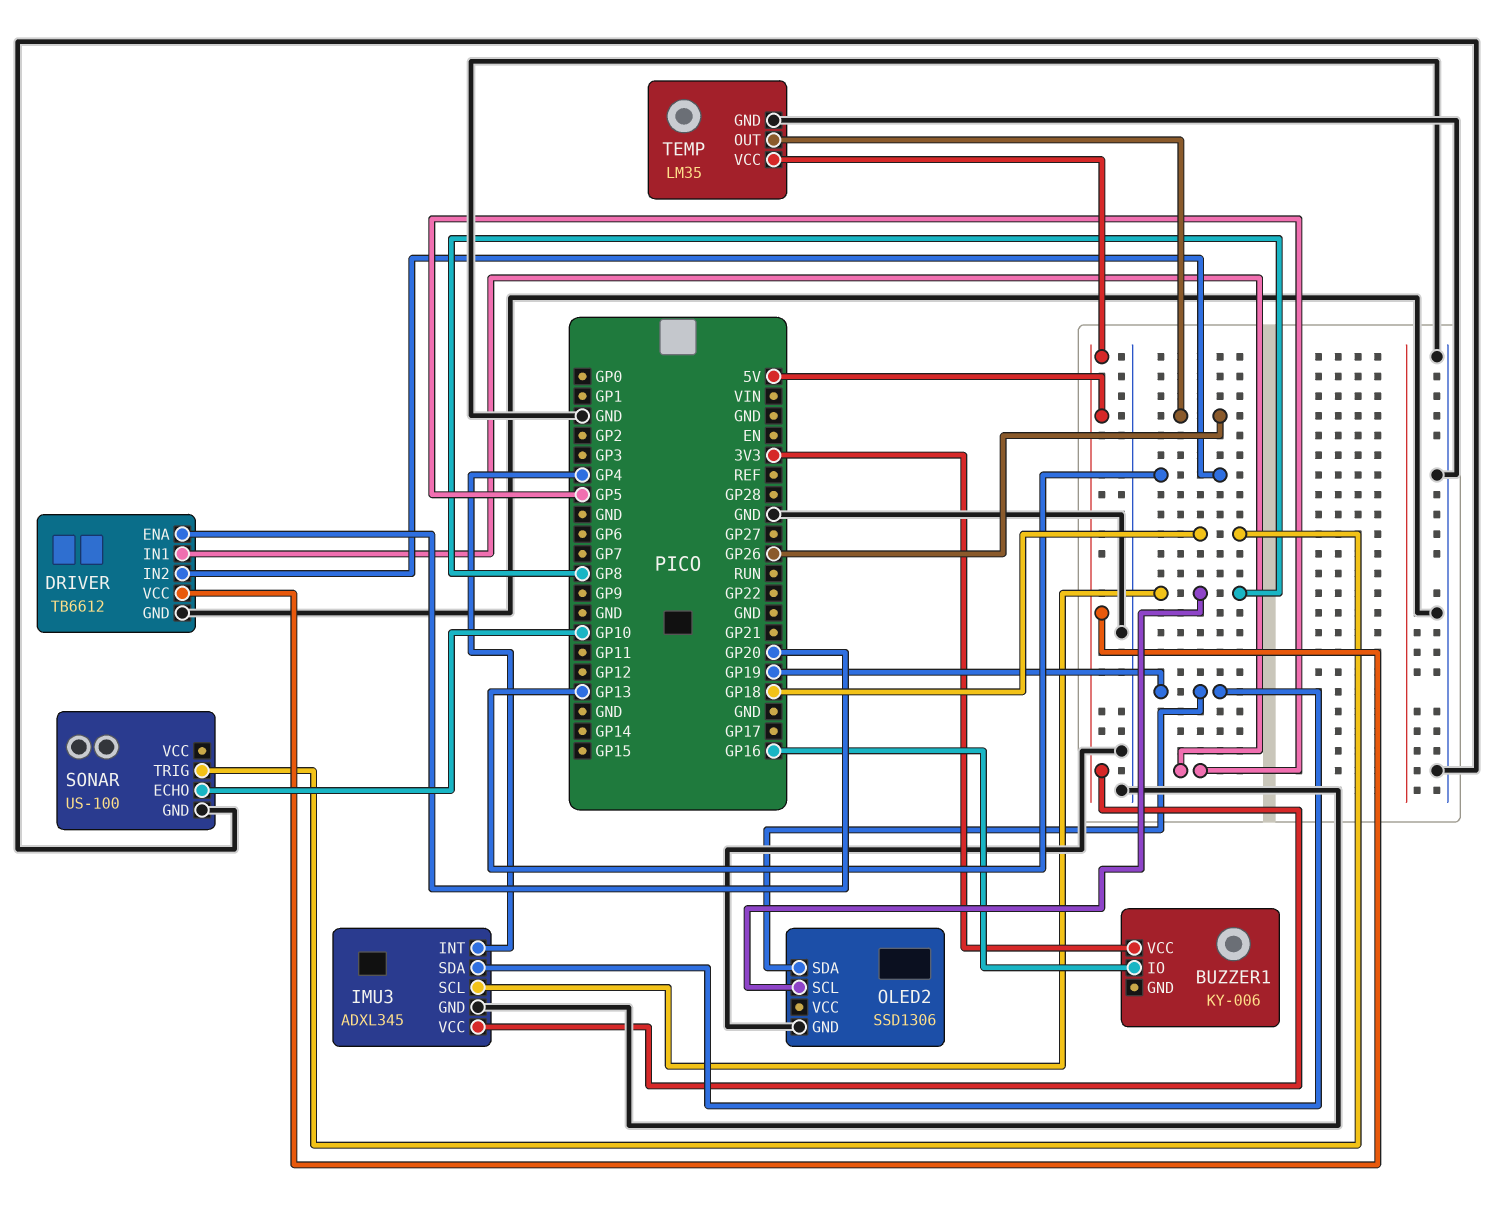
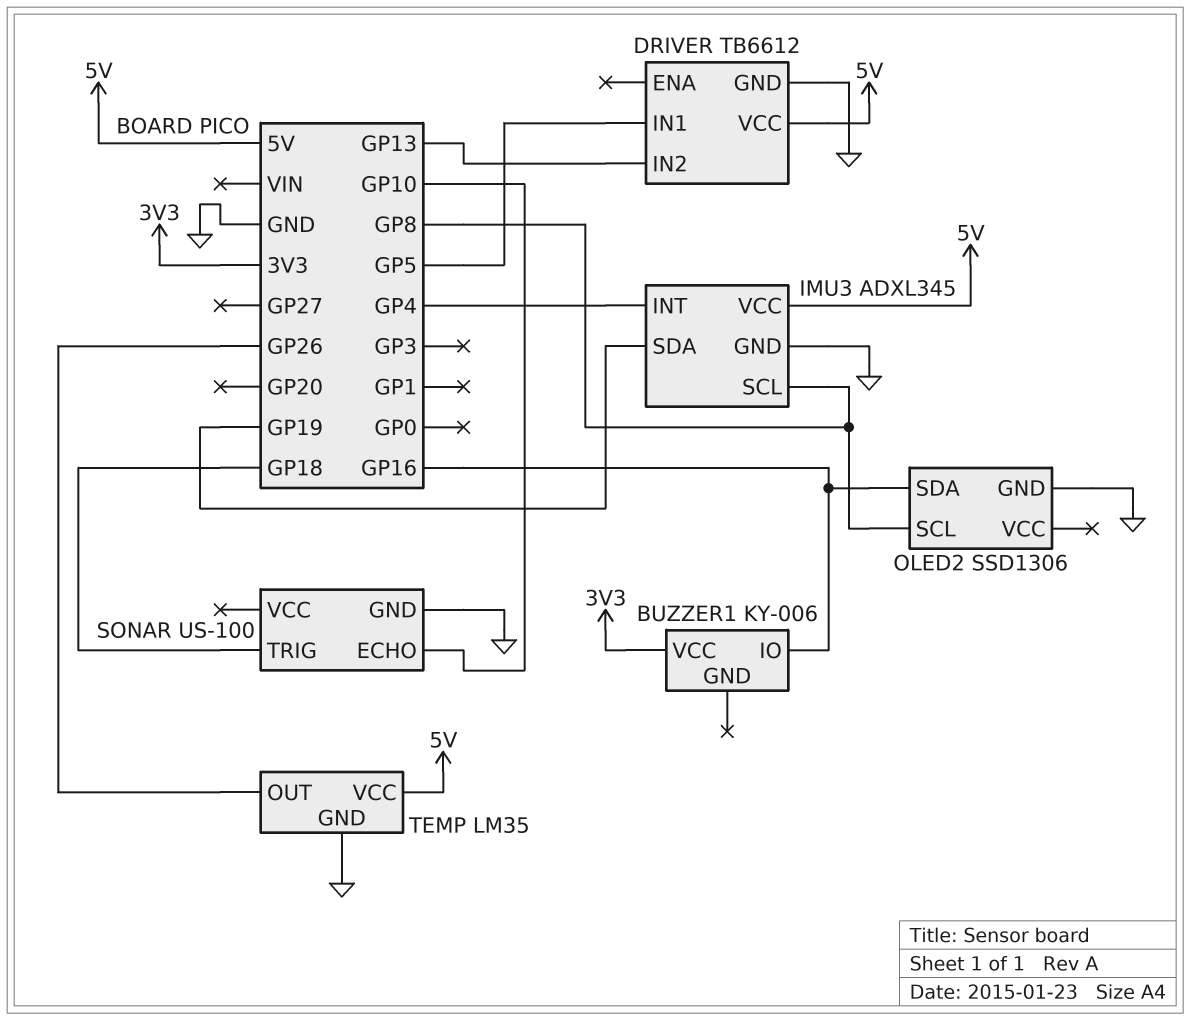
DRIVER pin ENA: GP20 -> none
OLED2 pin SDA: GP19 -> GP16

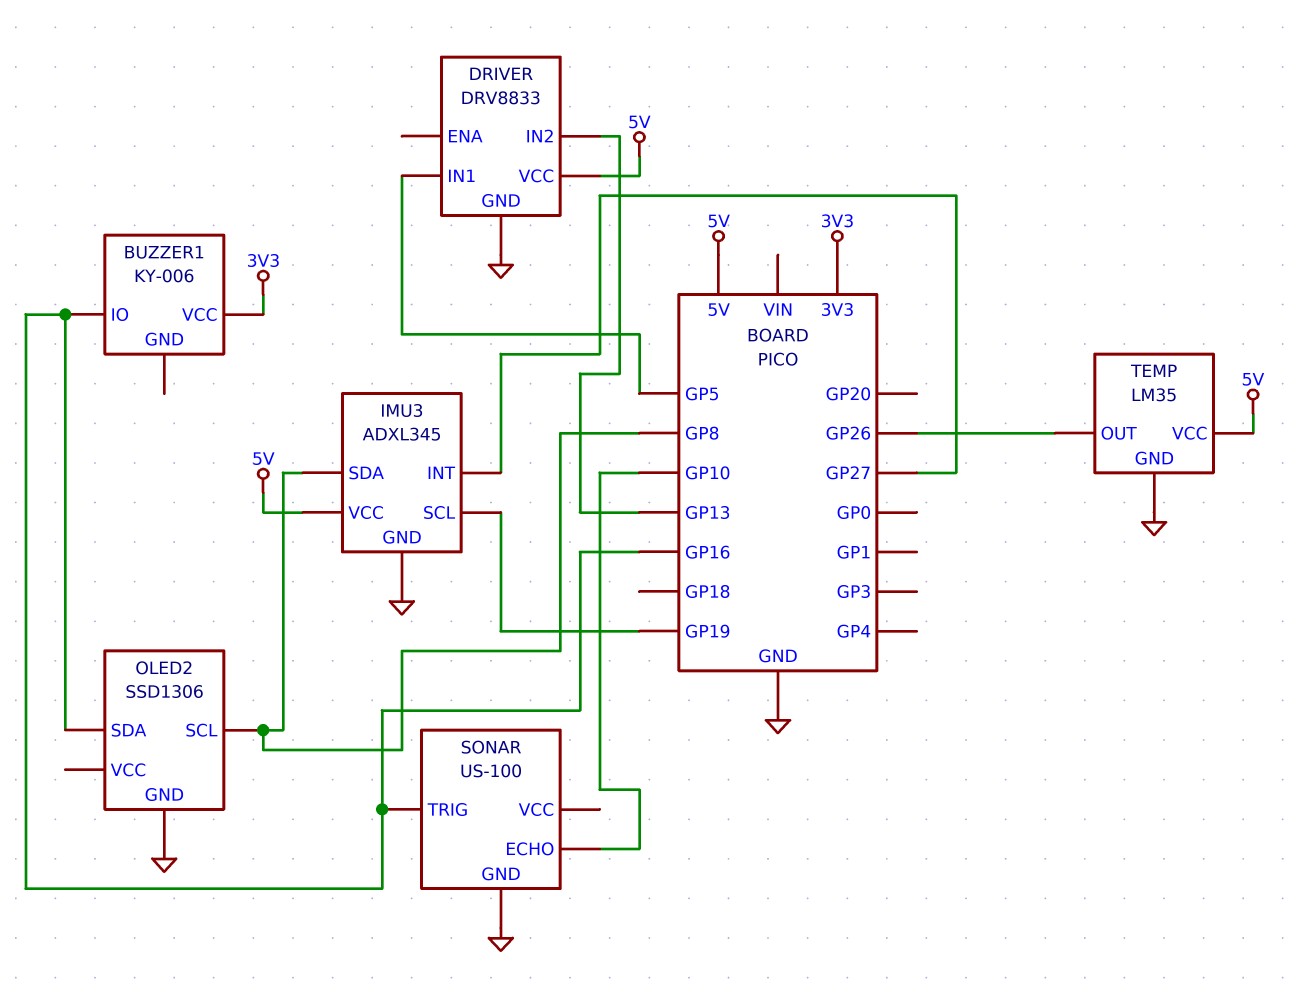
DRIVER: TB6612 -> DRV8833
IMU3 pin INT: GP4 -> GP27
IMU3 pin SCL: GP8 -> GP19
IMU3 pin SDA: GP19 -> GP8
SONAR pin TRIG: GP18 -> GP16

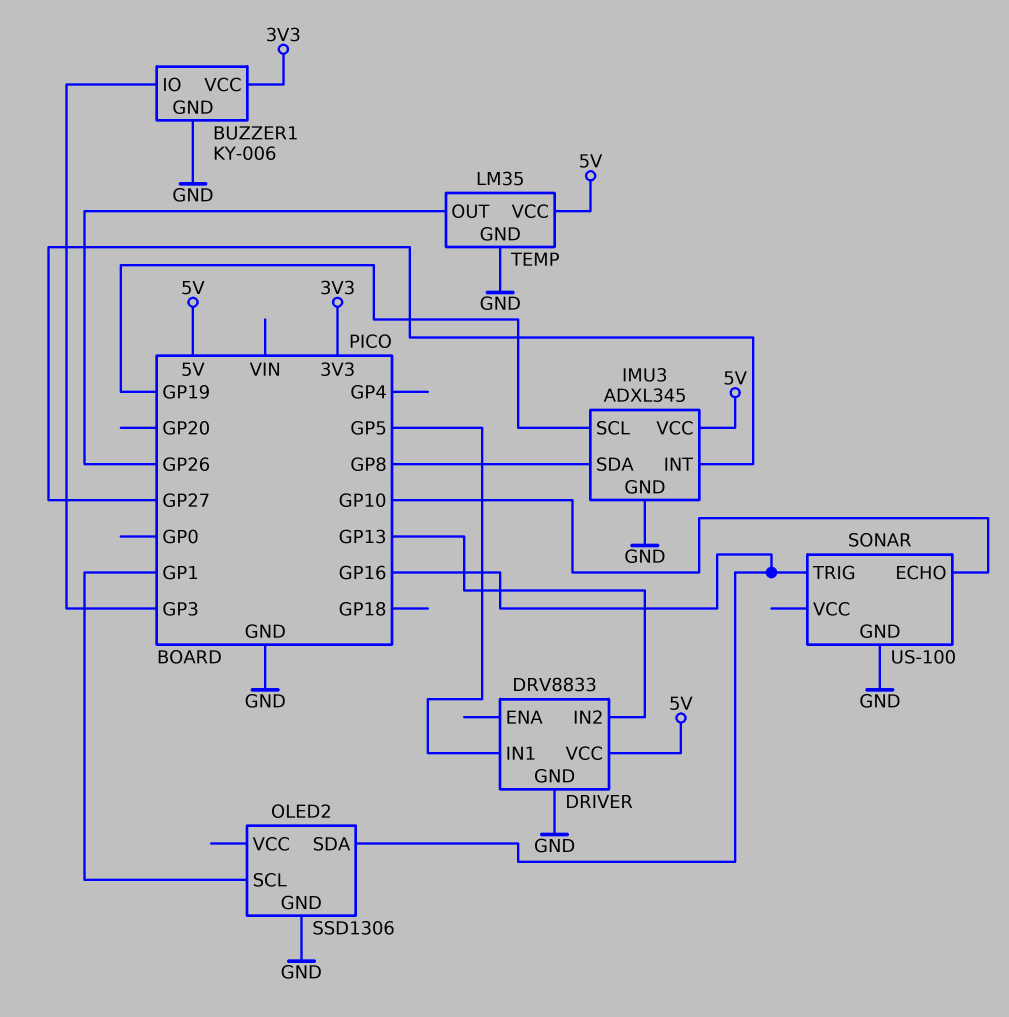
BUZZER1 pin GND: none -> GND
BUZZER1 pin IO: GP16 -> GP3
OLED2 pin SCL: GP8 -> GP1

